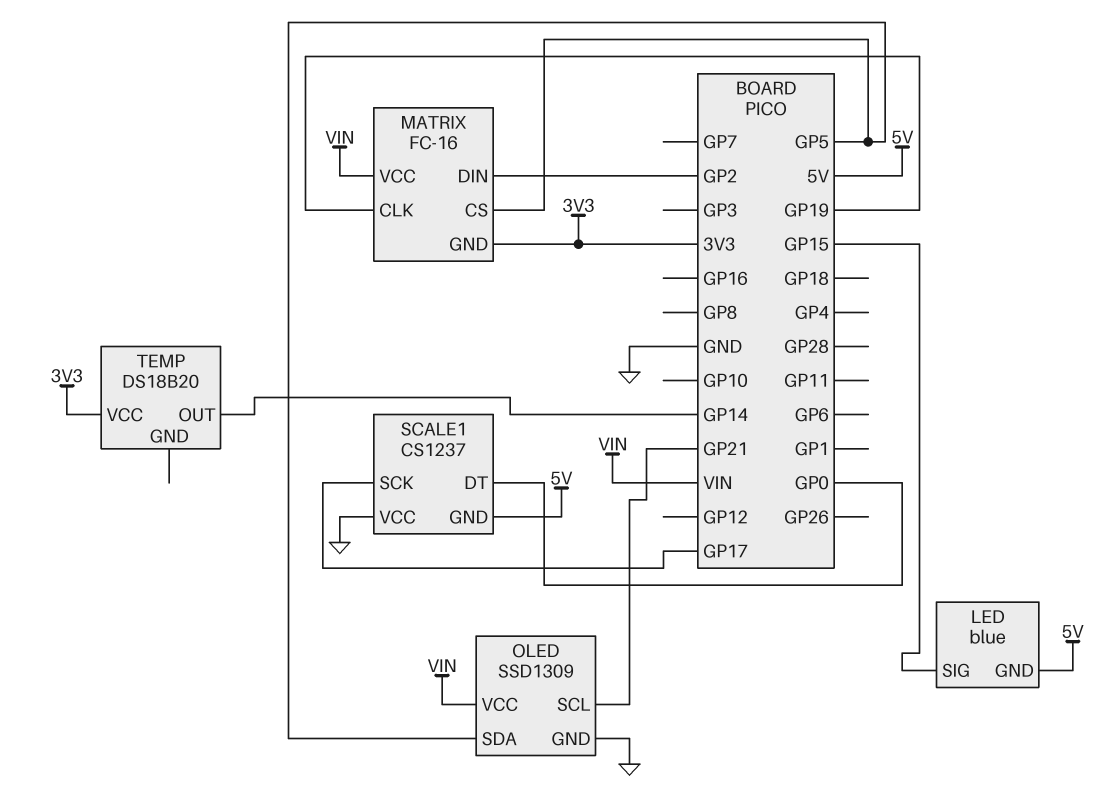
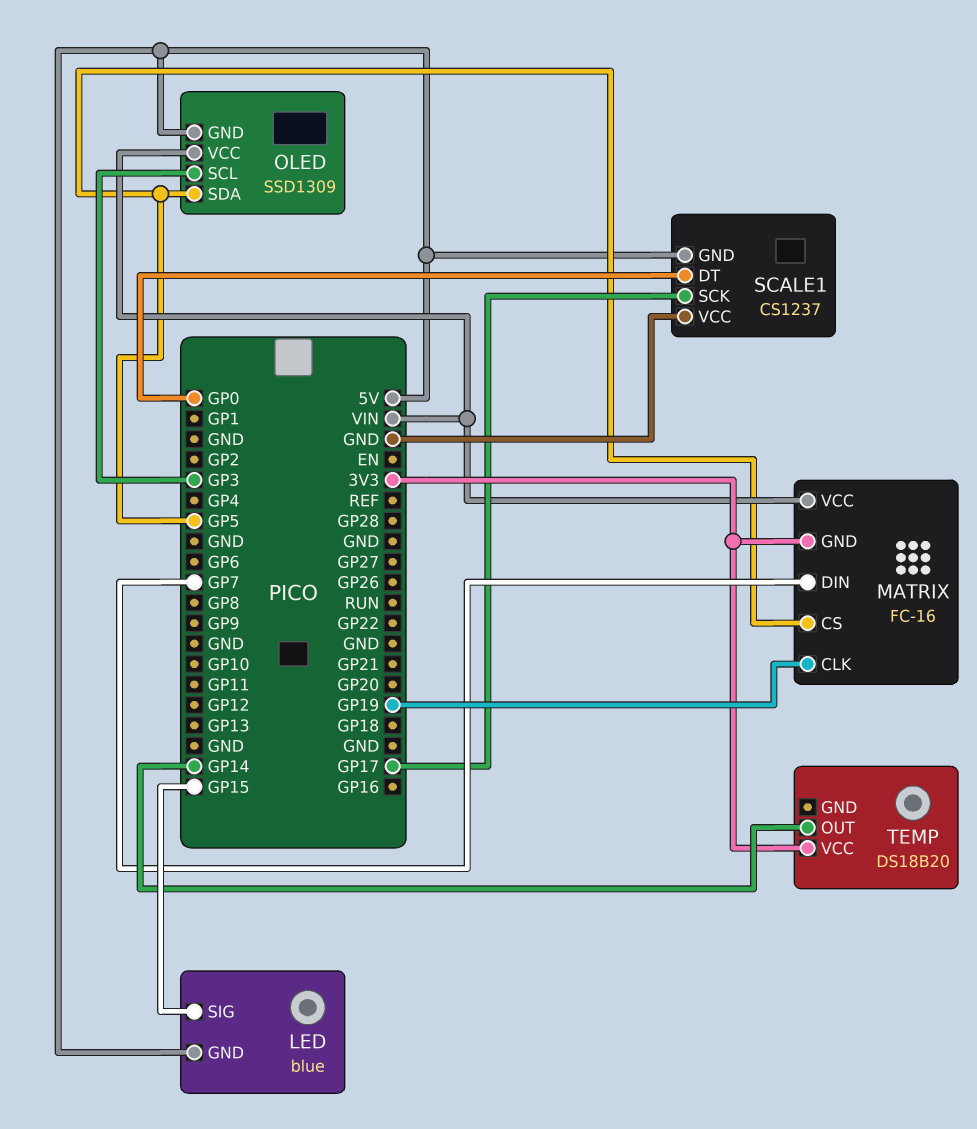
MATRIX pin DIN: GP2 -> GP7
OLED pin GND: GND -> 5V
OLED pin SCL: GP21 -> GP3

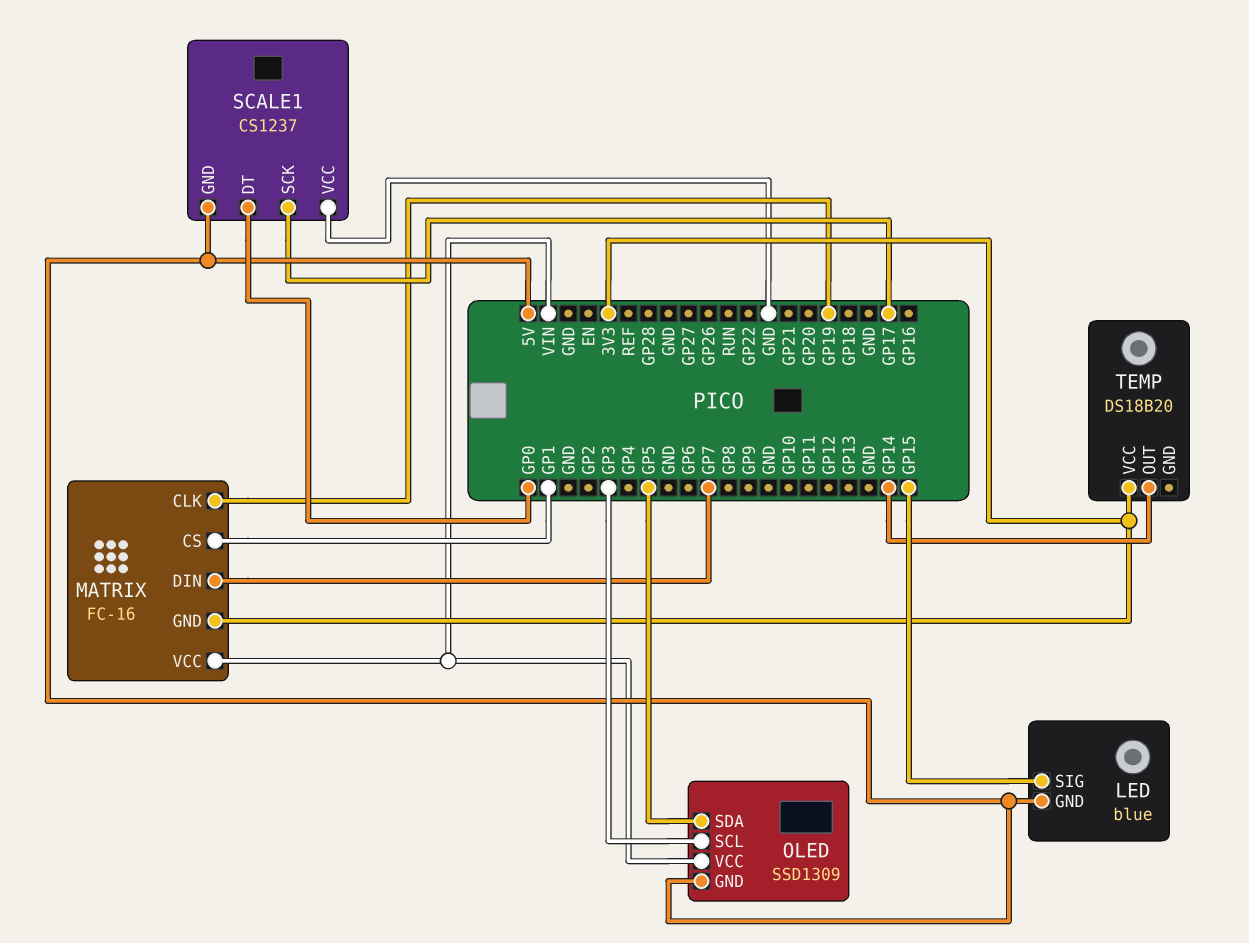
MATRIX pin CS: GP5 -> GP1

